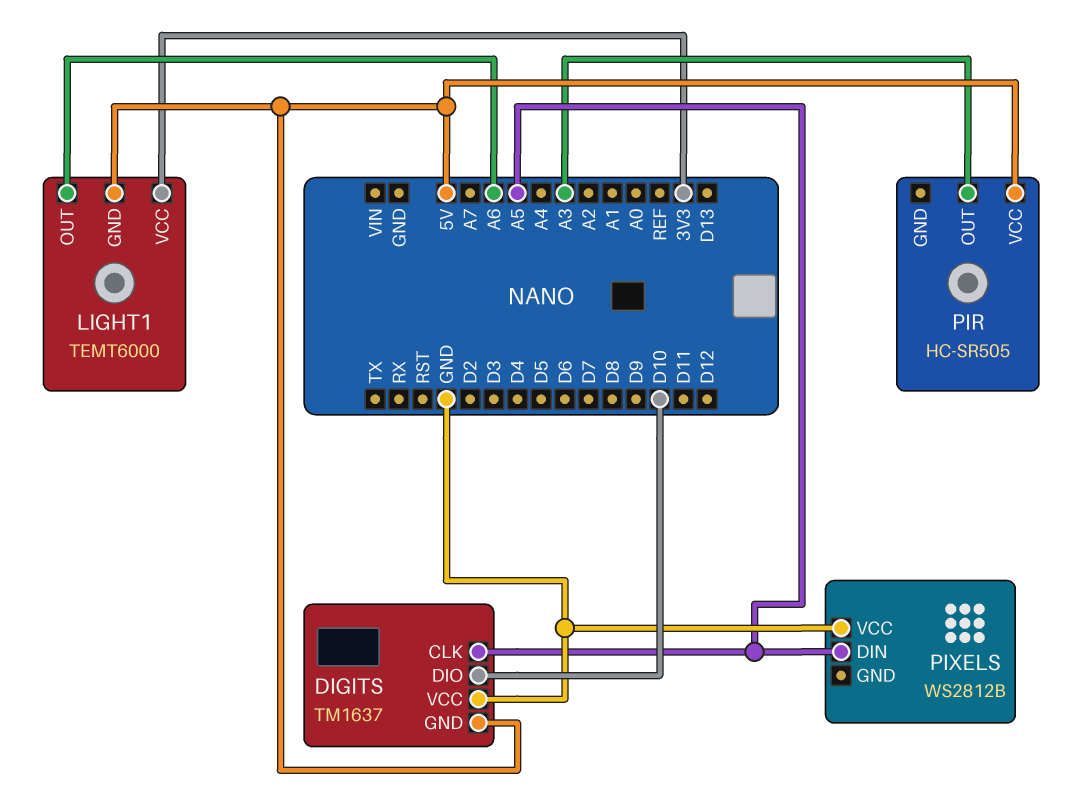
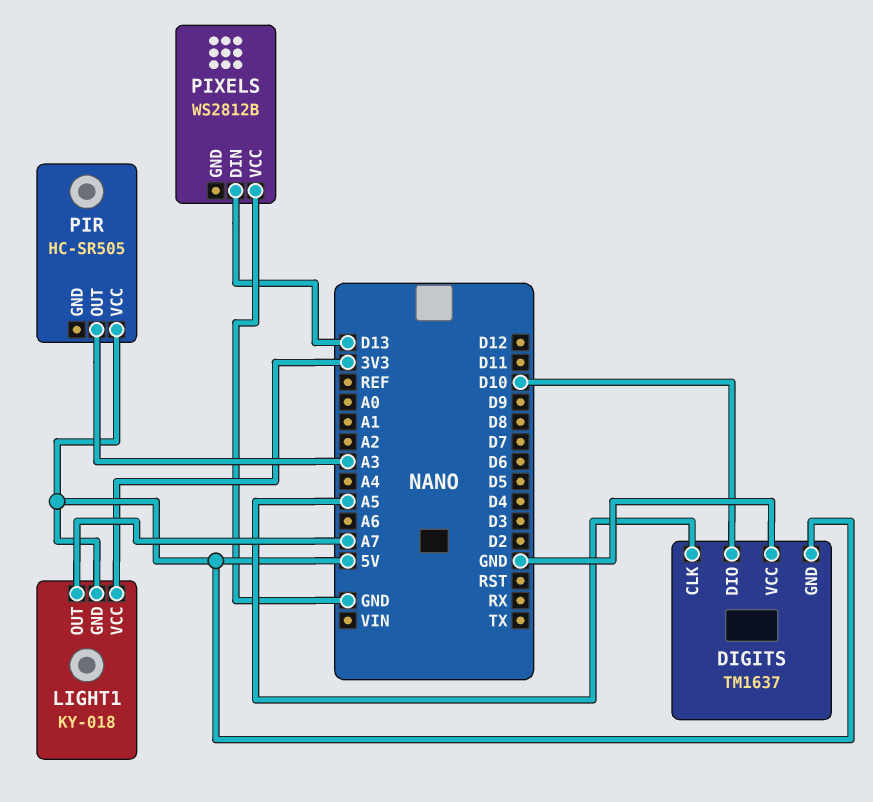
LIGHT1: TEMT6000 -> KY-018
LIGHT1 pin OUT: A6 -> A7
PIXELS pin DIN: A5 -> D13

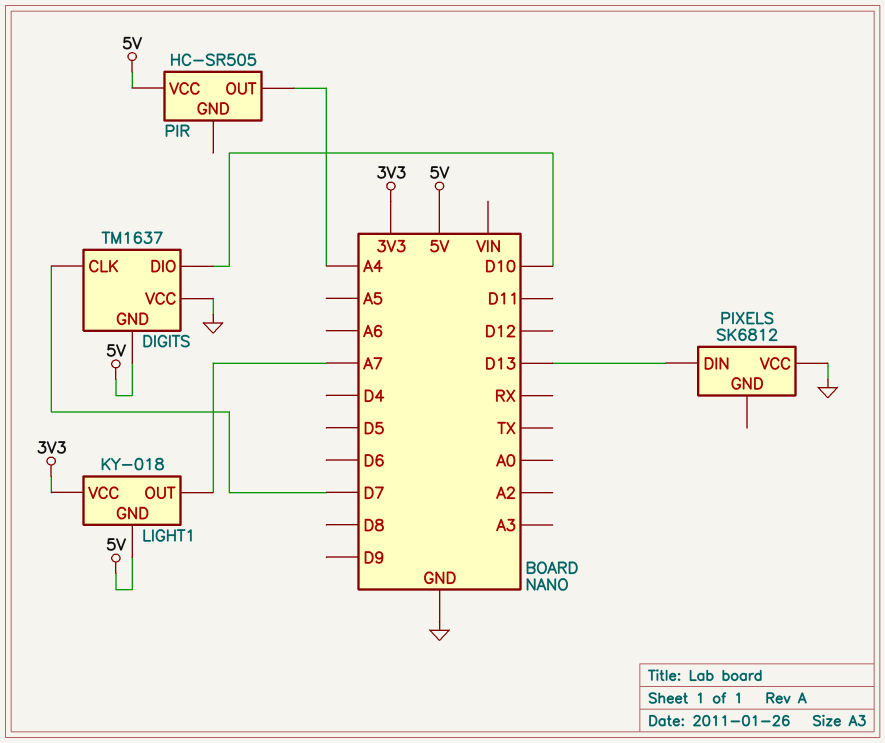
DIGITS pin CLK: A5 -> D7
PIR pin OUT: A3 -> A4
PIXELS: WS2812B -> SK6812

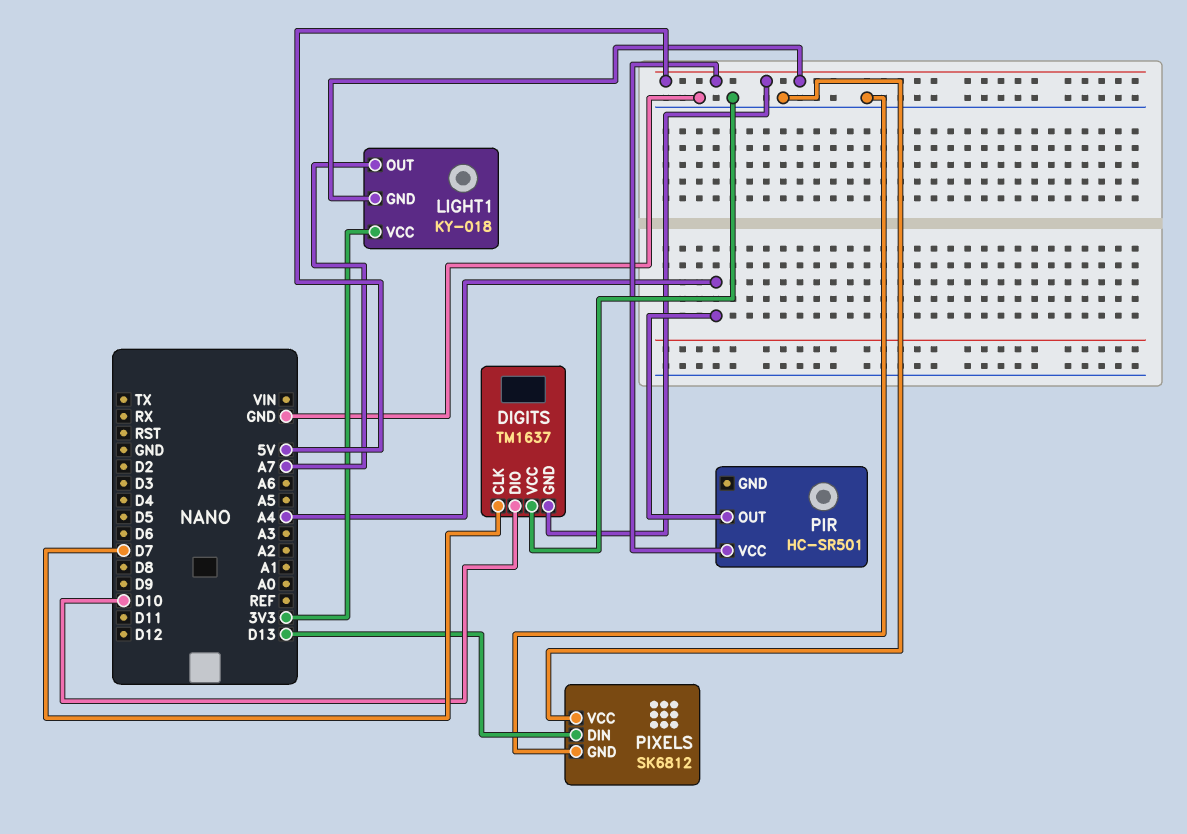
PIR: HC-SR505 -> HC-SR501
PIXELS pin GND: none -> GND

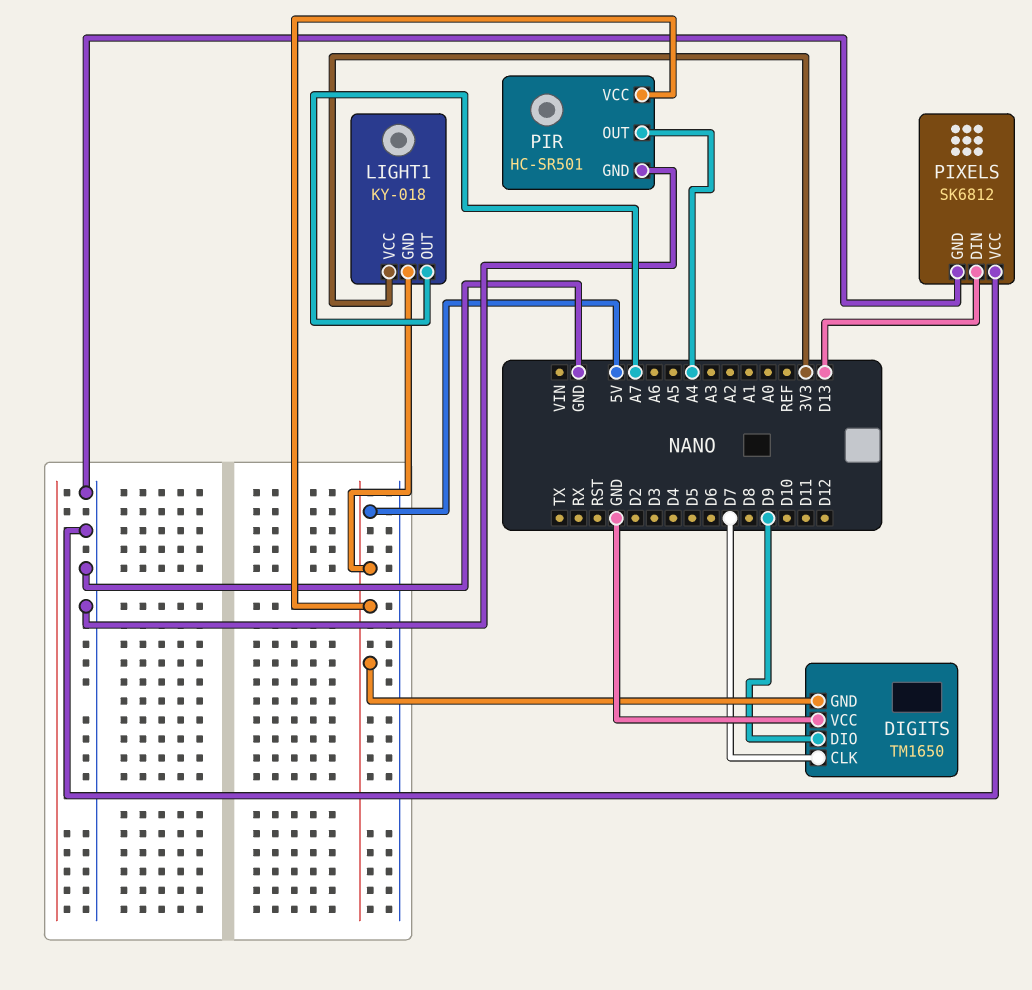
DIGITS: TM1637 -> TM1650
DIGITS pin DIO: D10 -> D9
PIR pin GND: none -> GND

